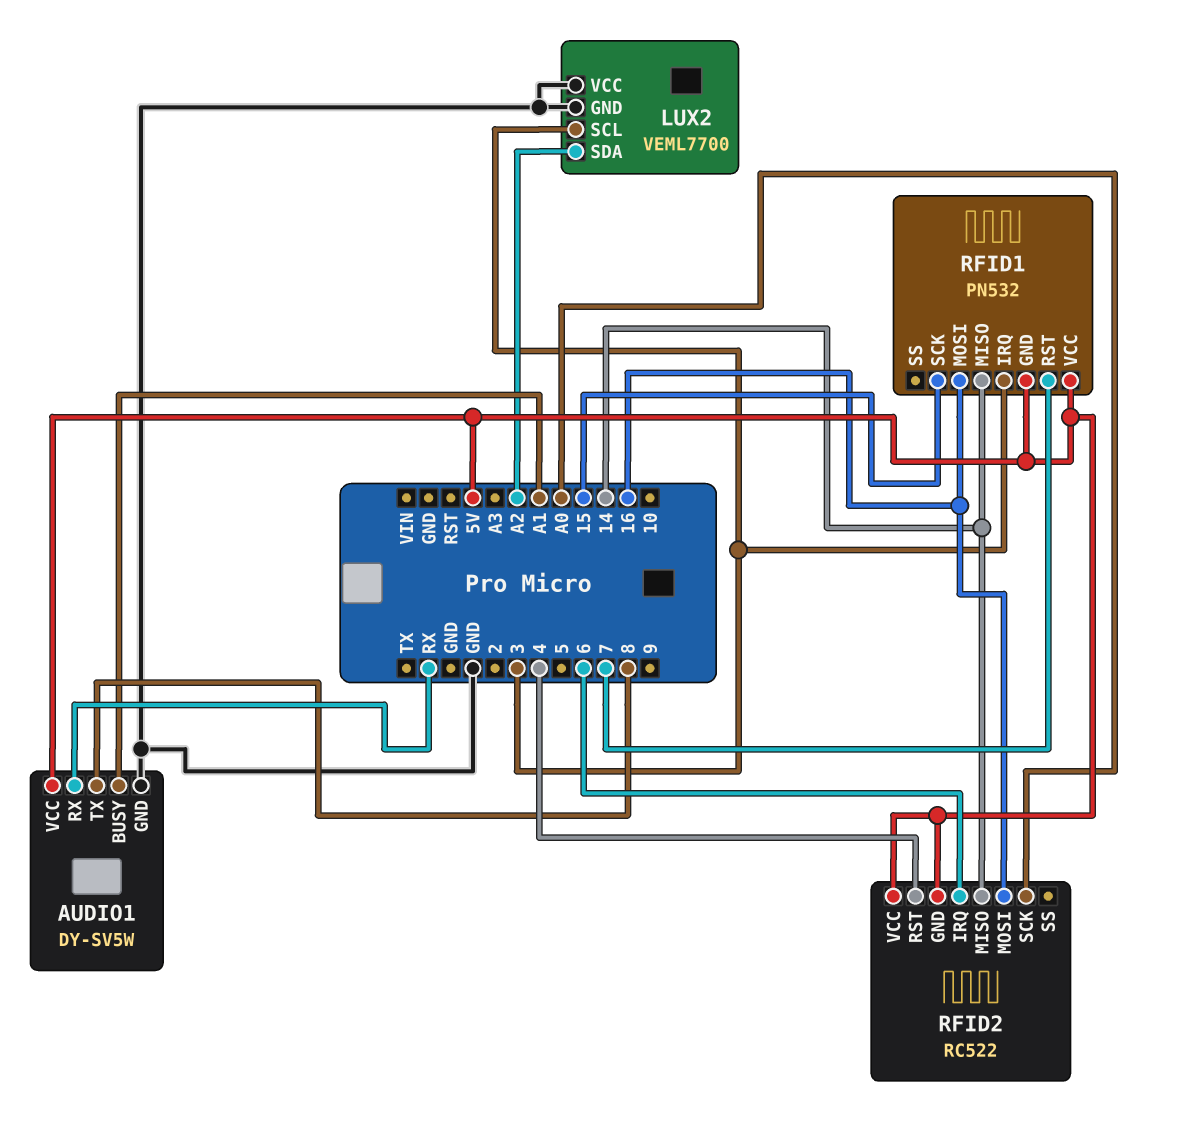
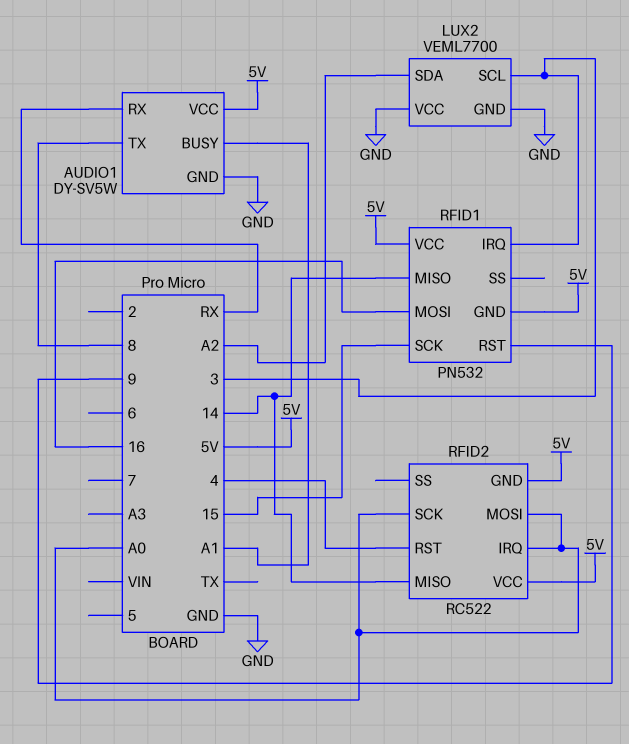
RFID1 pin RST: 7 -> 9
RFID2 pin IRQ: 6 -> A0
RFID2 pin MOSI: 16 -> A0

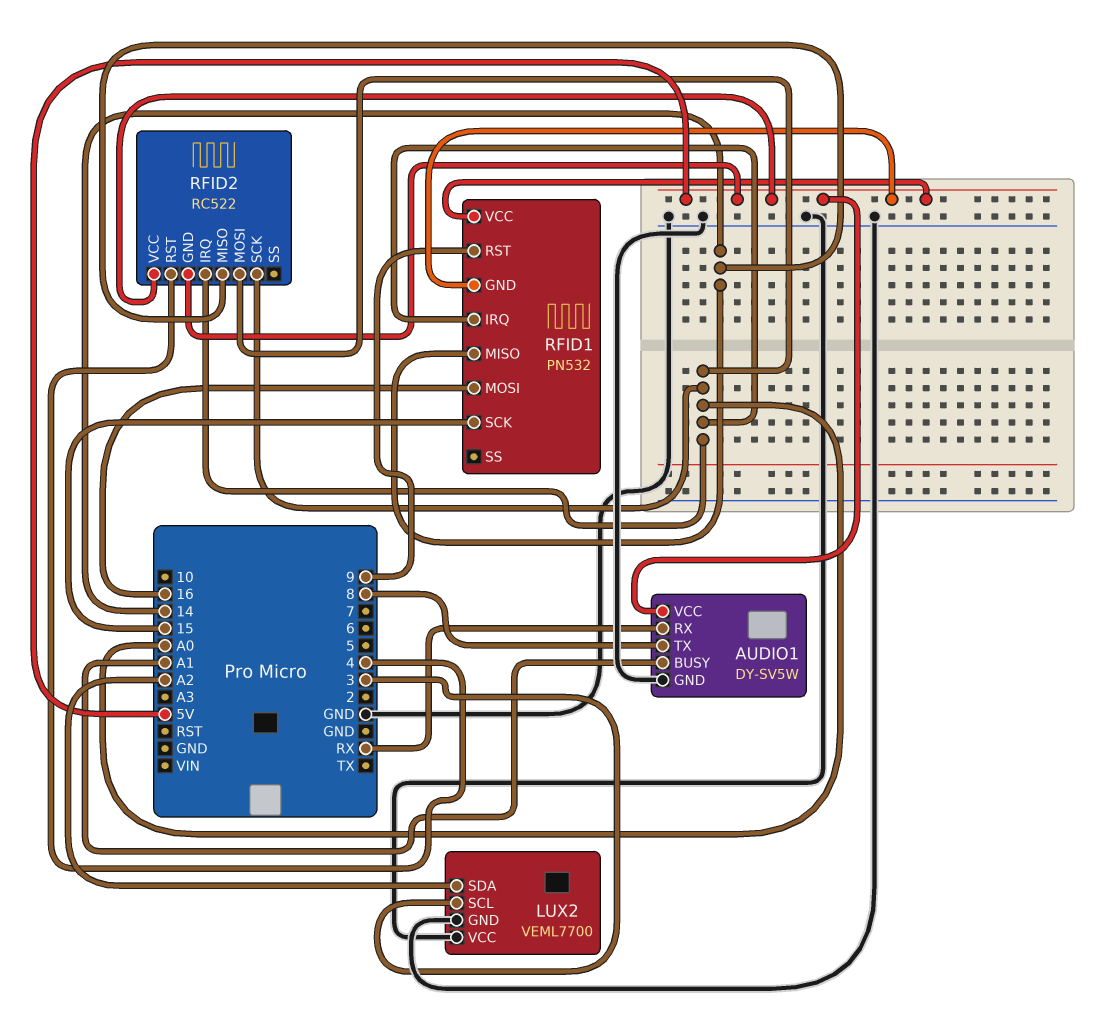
RFID1 pin IRQ: 3 -> A0

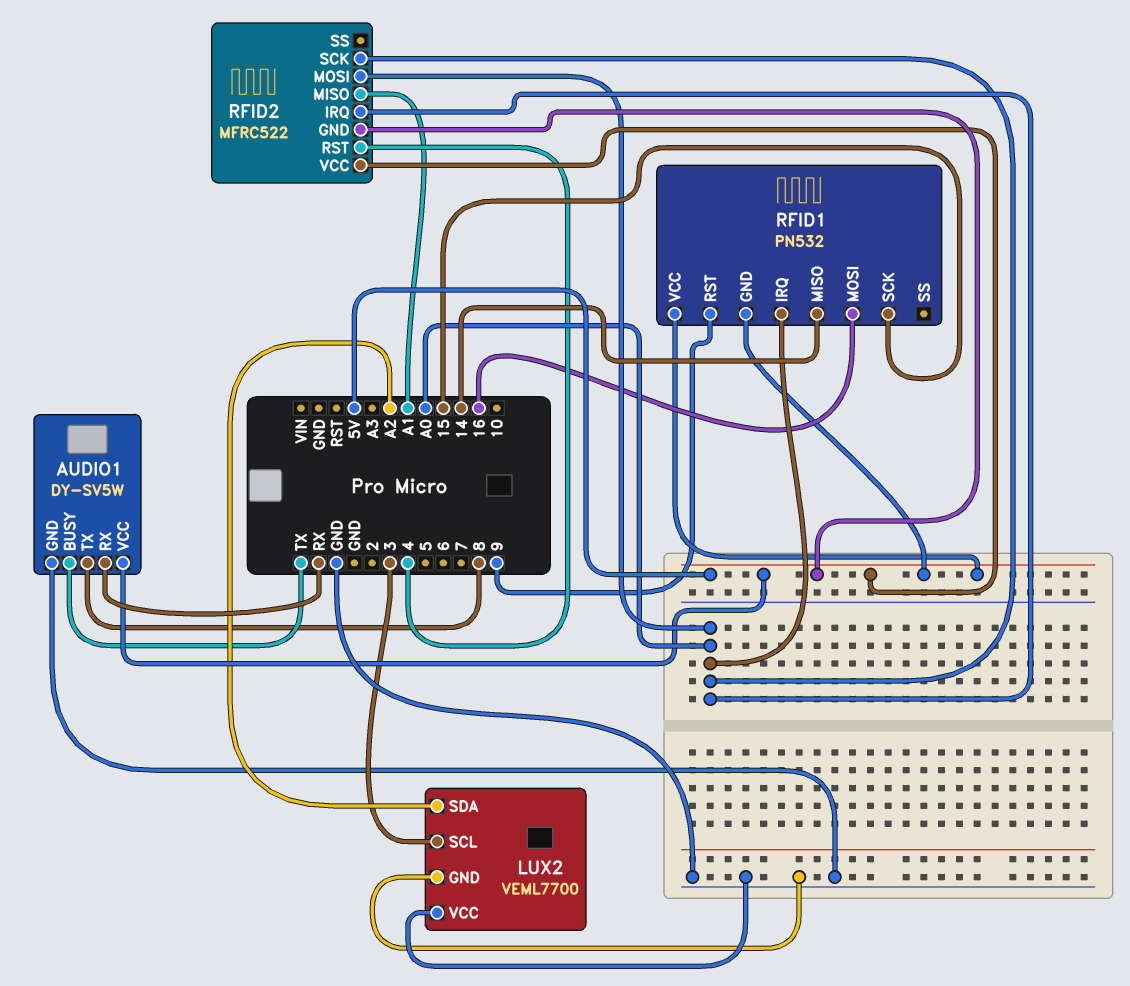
AUDIO1 pin BUSY: A1 -> TX
RFID2: RC522 -> MFRC522
RFID2 pin MISO: 14 -> A1

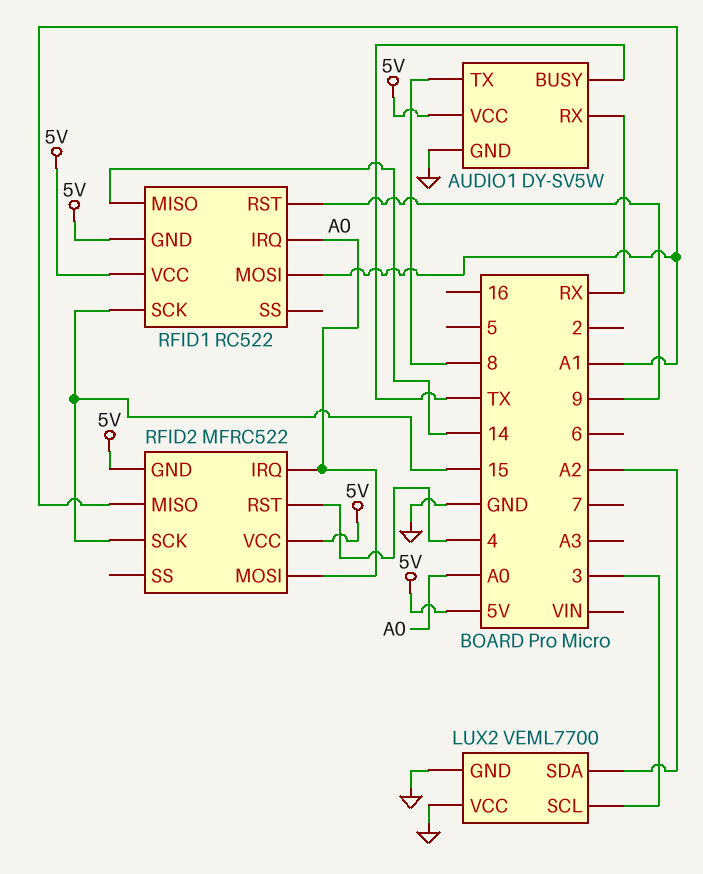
RFID1: PN532 -> RC522
RFID1 pin MOSI: 16 -> A1
RFID2 pin SCK: A0 -> 15

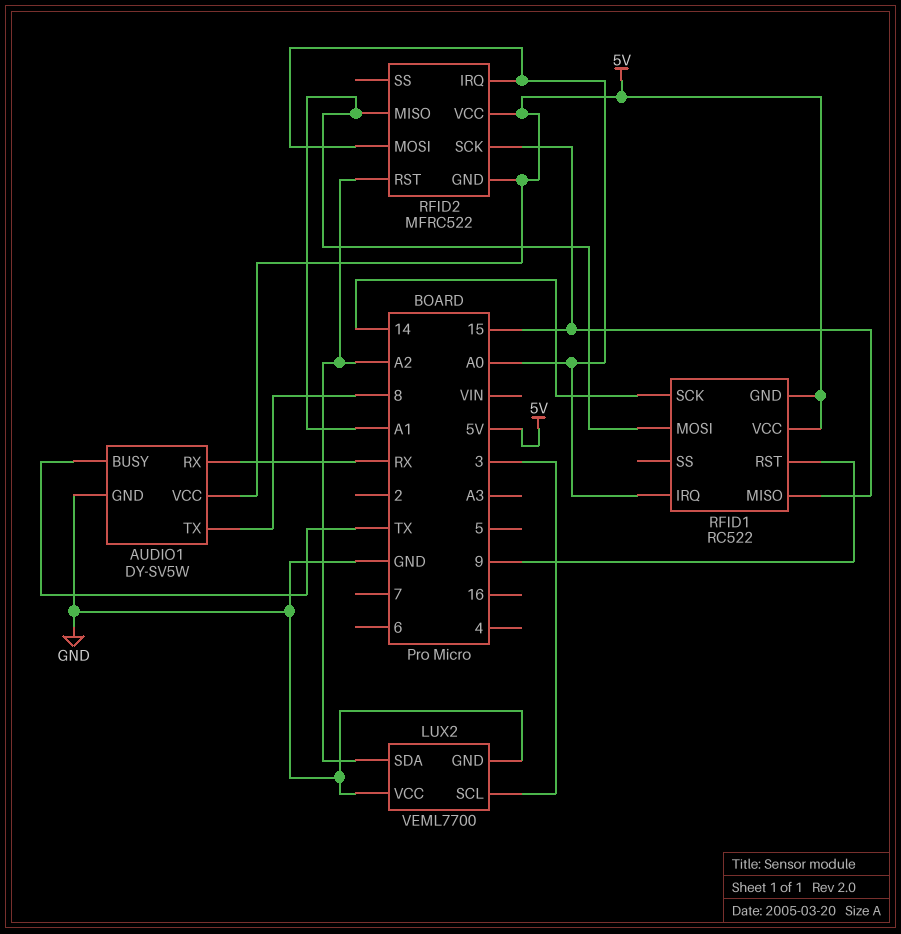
RFID1 pin MISO: 14 -> 15
RFID1 pin SCK: 15 -> 14
RFID2 pin RST: 4 -> A2

